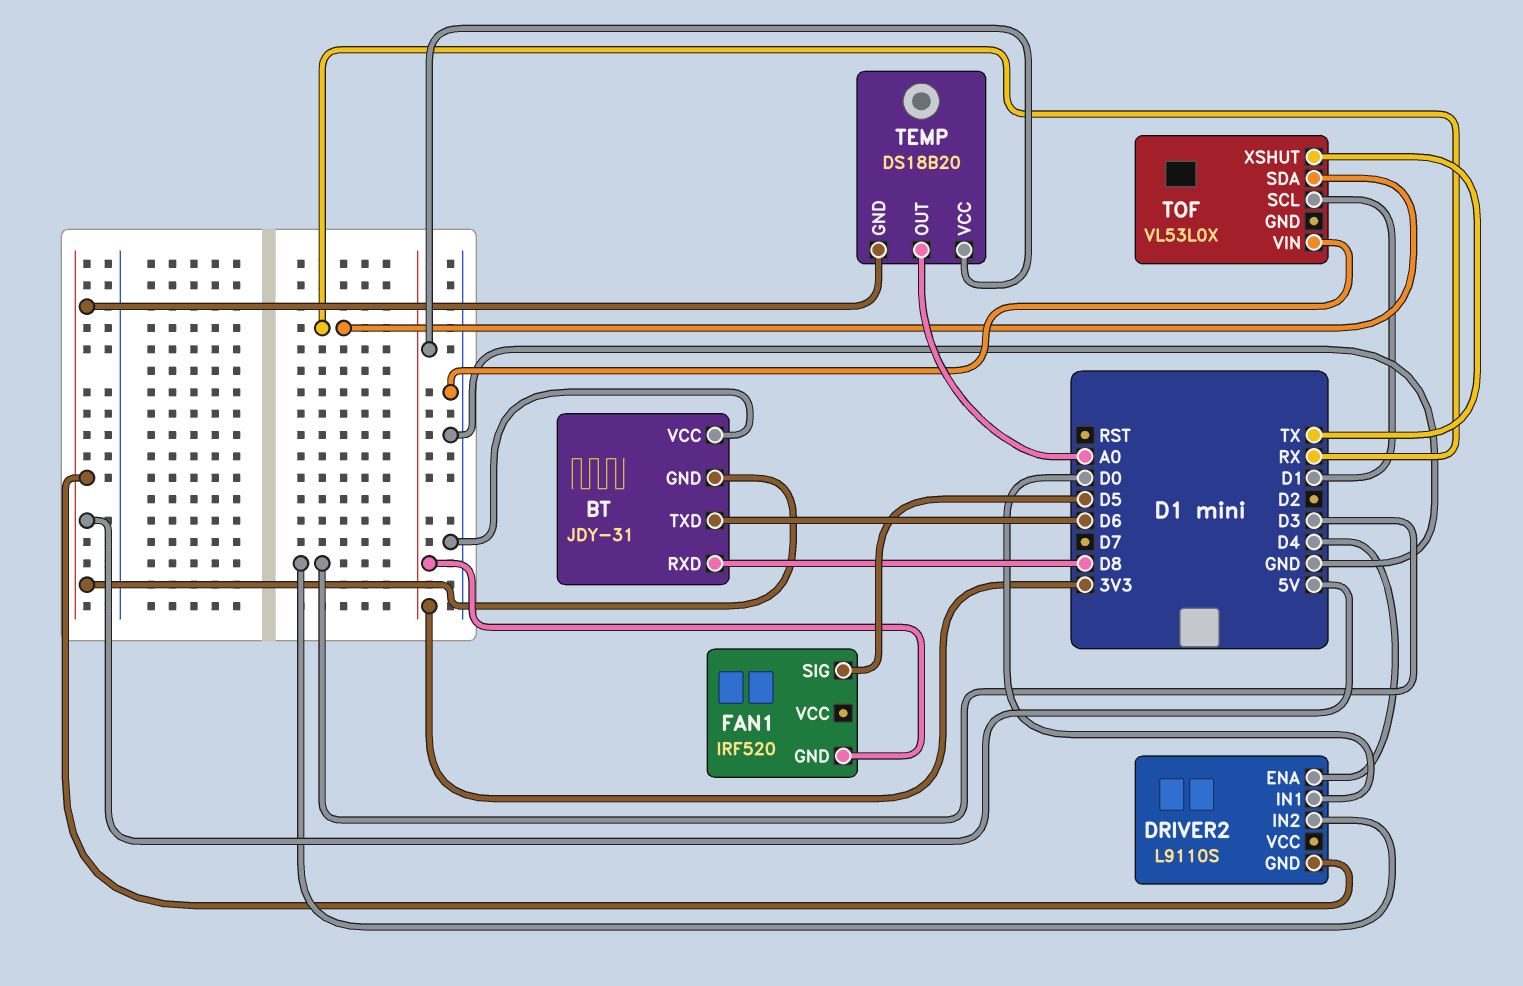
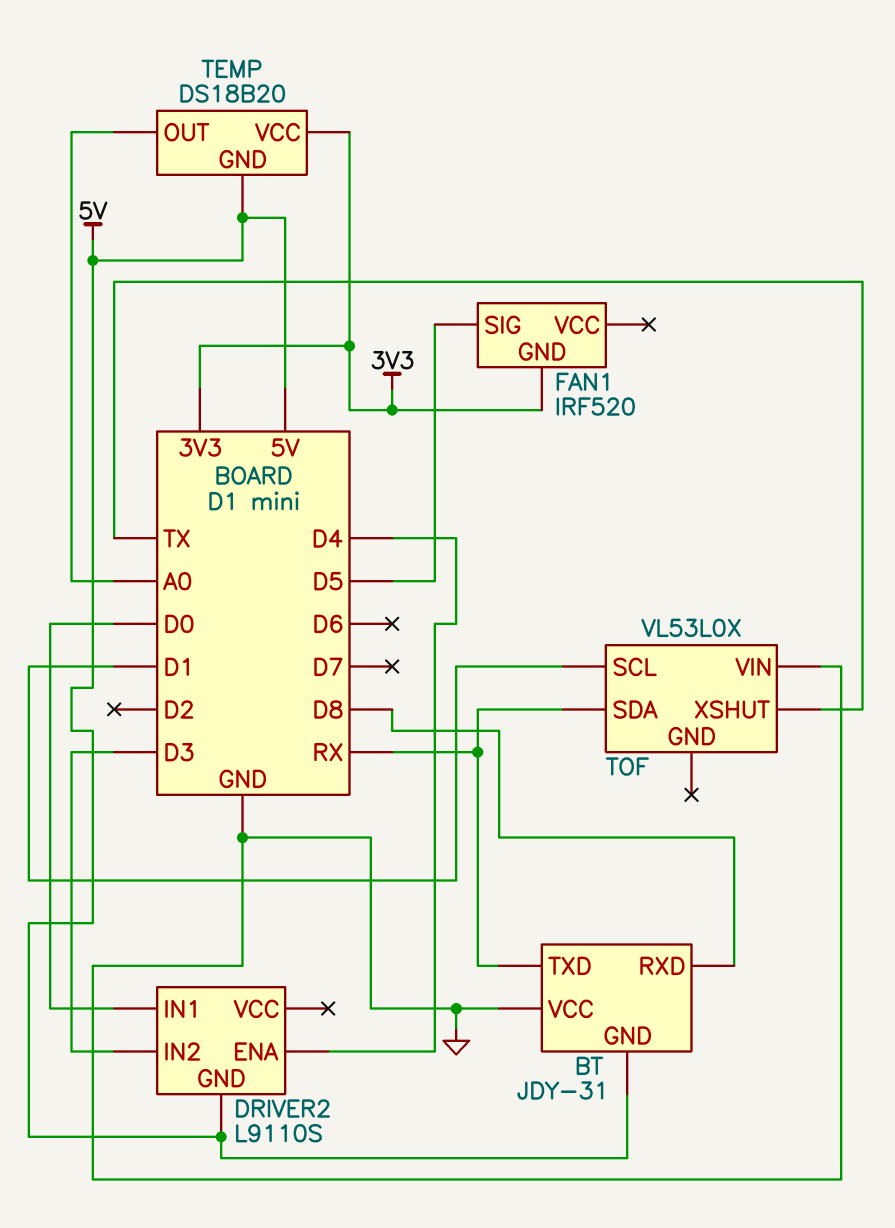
BT pin TXD: D6 -> RX

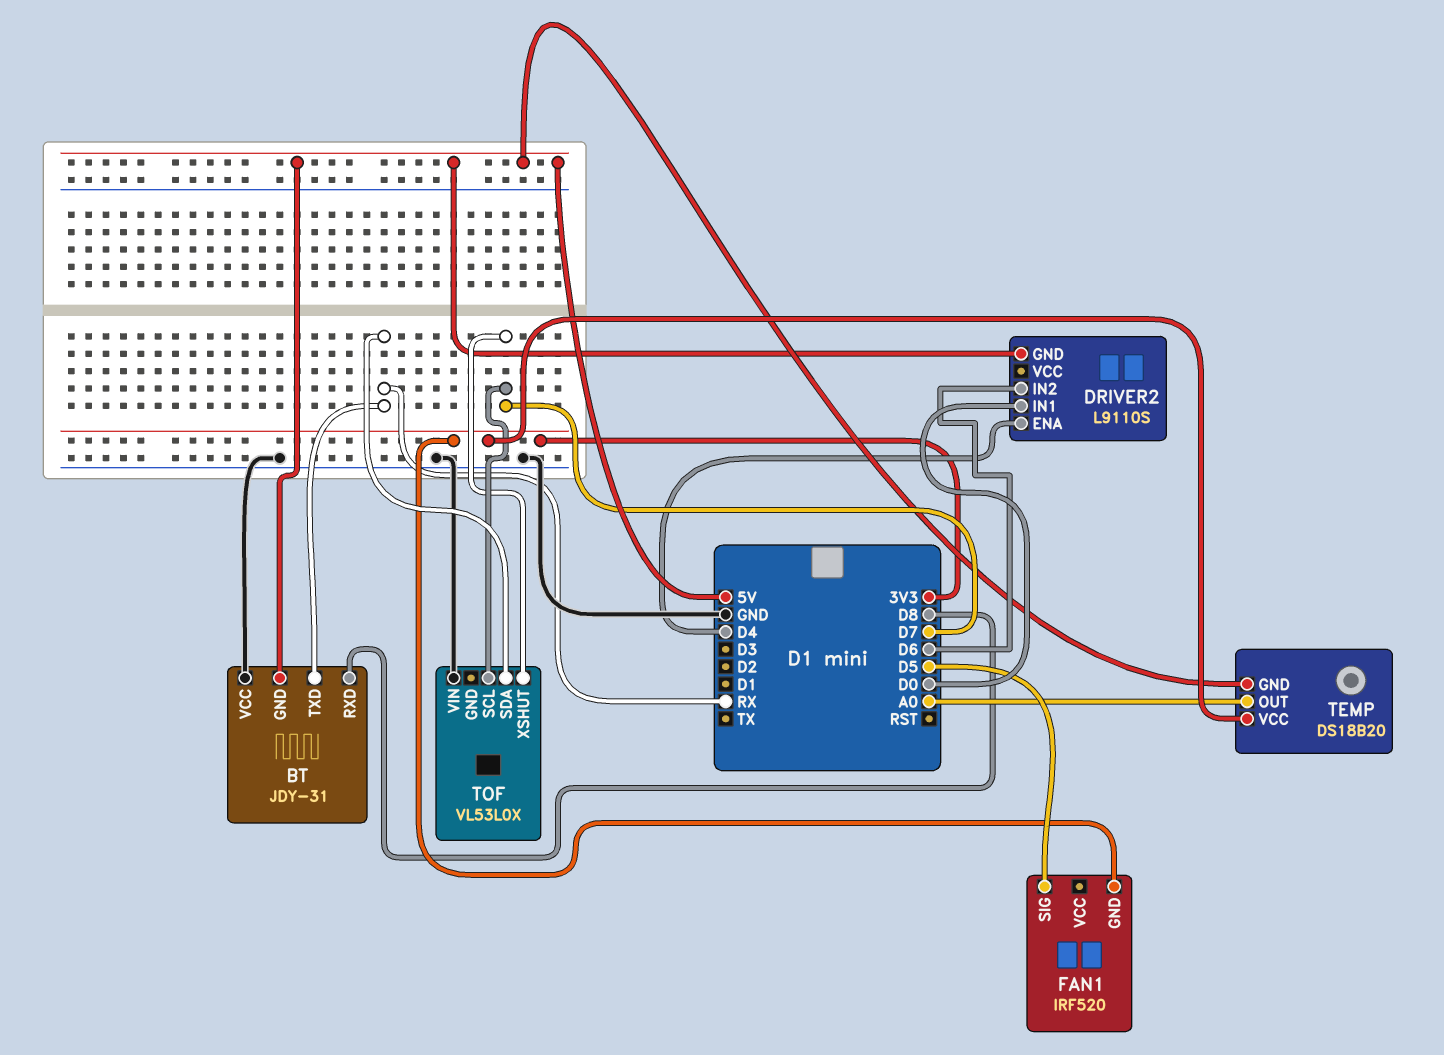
DRIVER2 pin IN2: D3 -> D6
TOF pin SCL: D1 -> D7
TOF pin XSHUT: TX -> D7

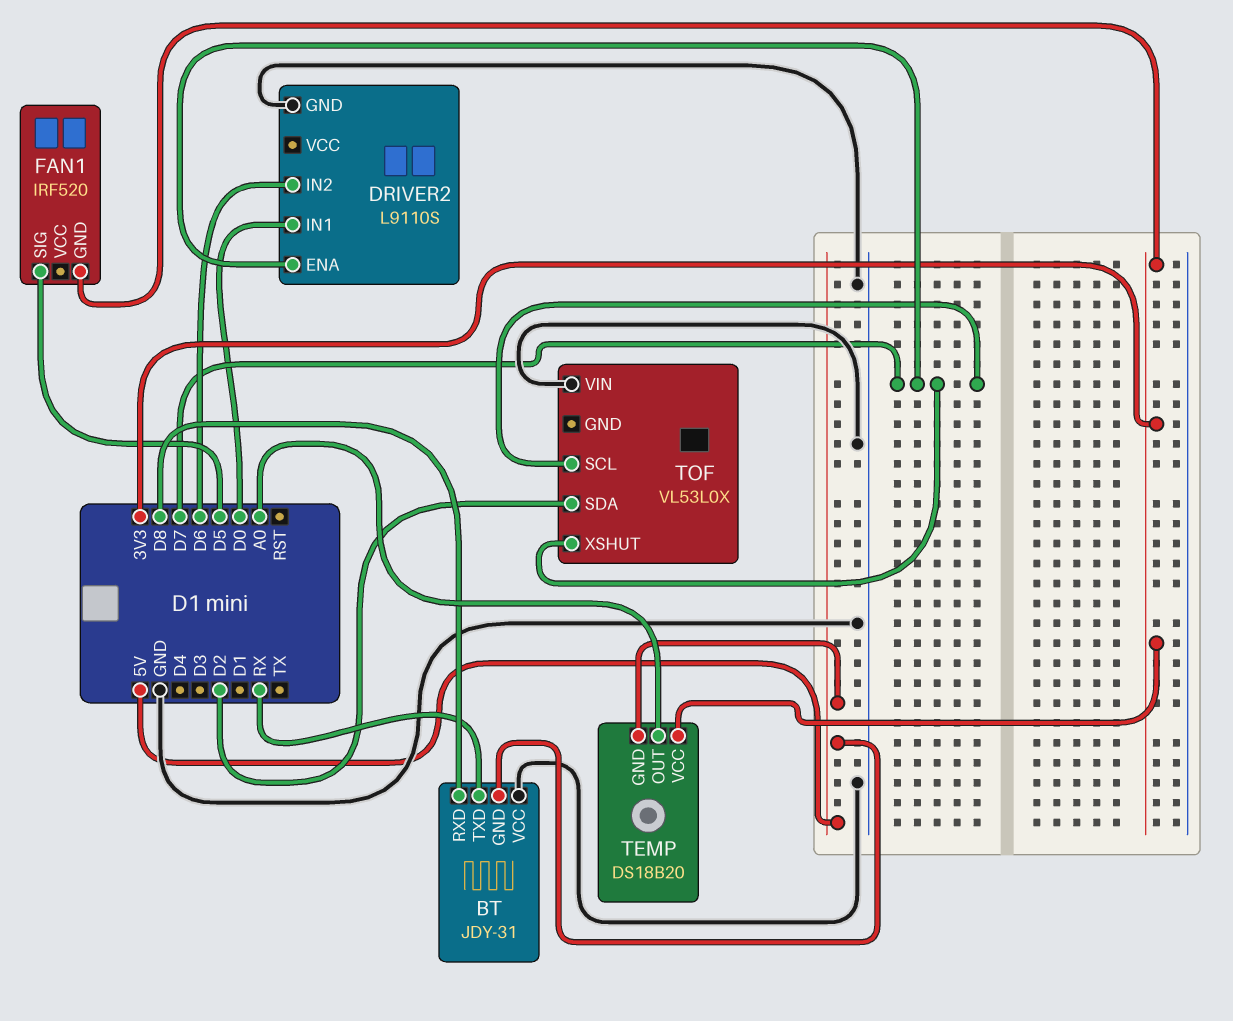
DRIVER2 pin ENA: D4 -> D7
DRIVER2 pin GND: 5V -> GND
TOF pin SDA: RX -> D2

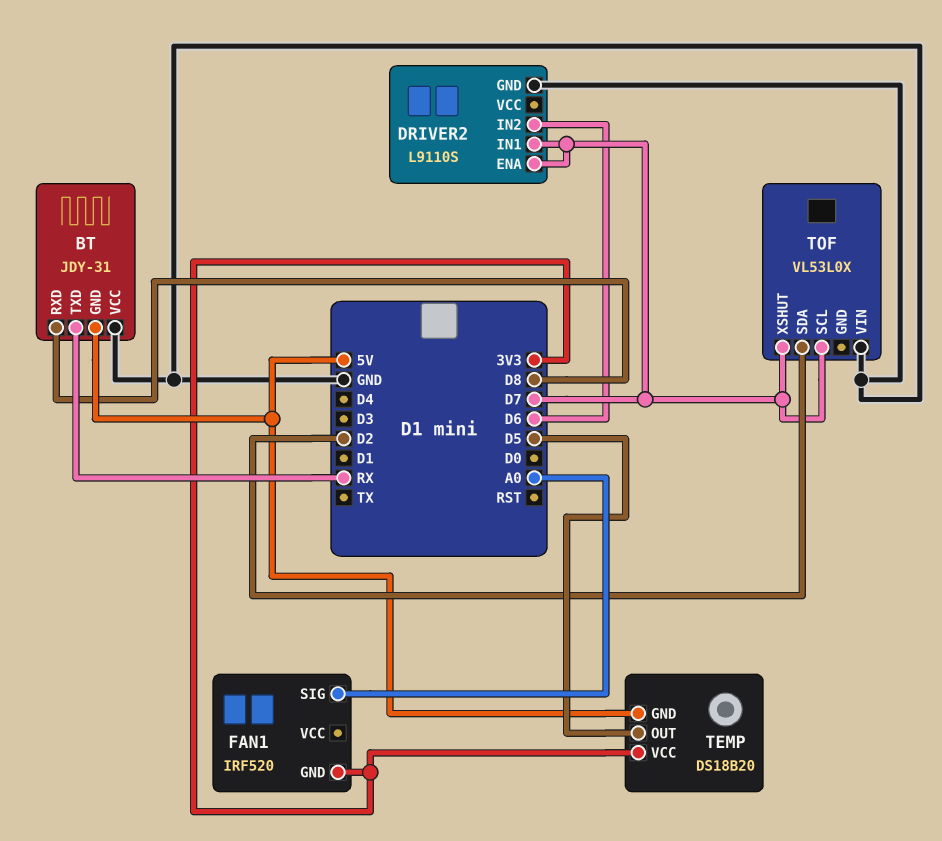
DRIVER2 pin IN1: D0 -> D7
FAN1 pin SIG: D5 -> A0
TEMP pin OUT: A0 -> D5

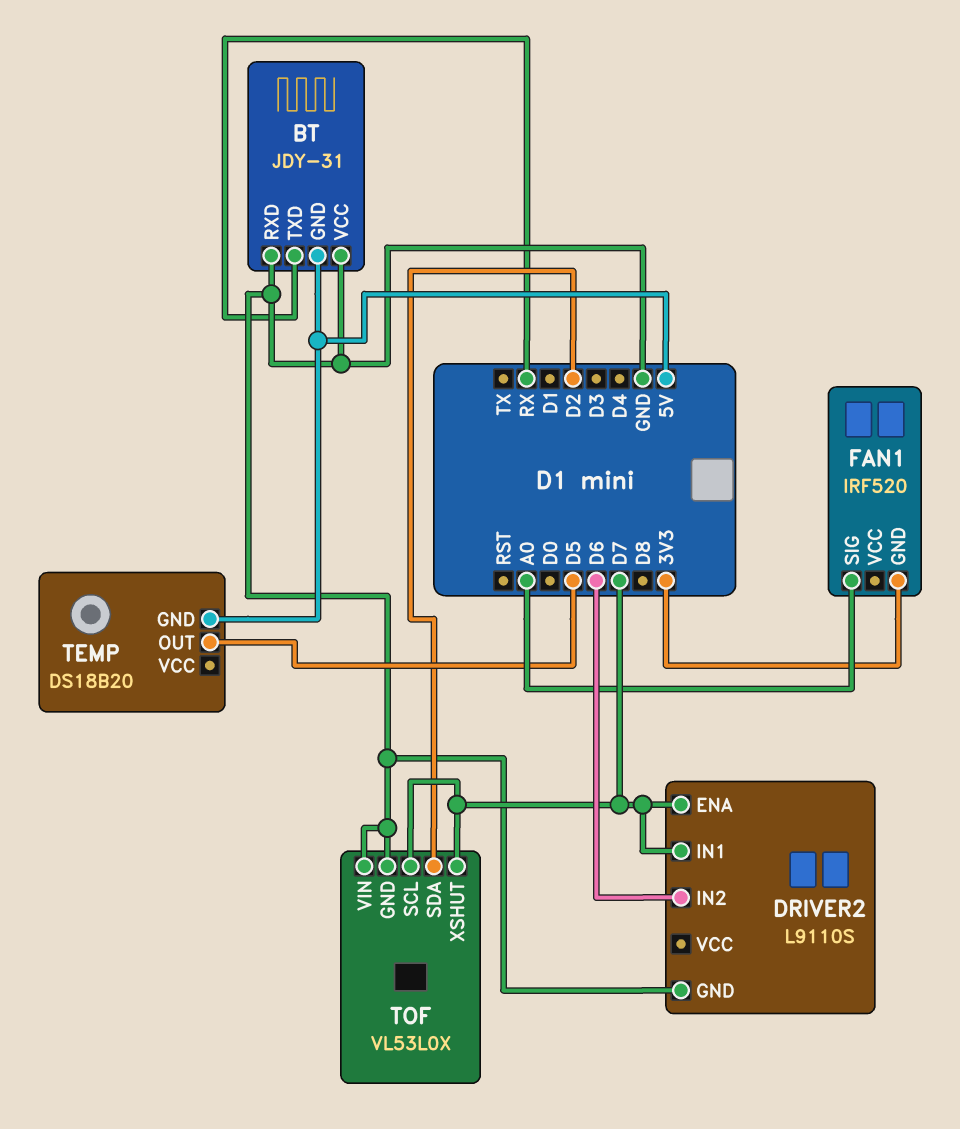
BT pin RXD: D8 -> GND
TEMP pin VCC: 3V3 -> none
TOF pin GND: none -> GND

